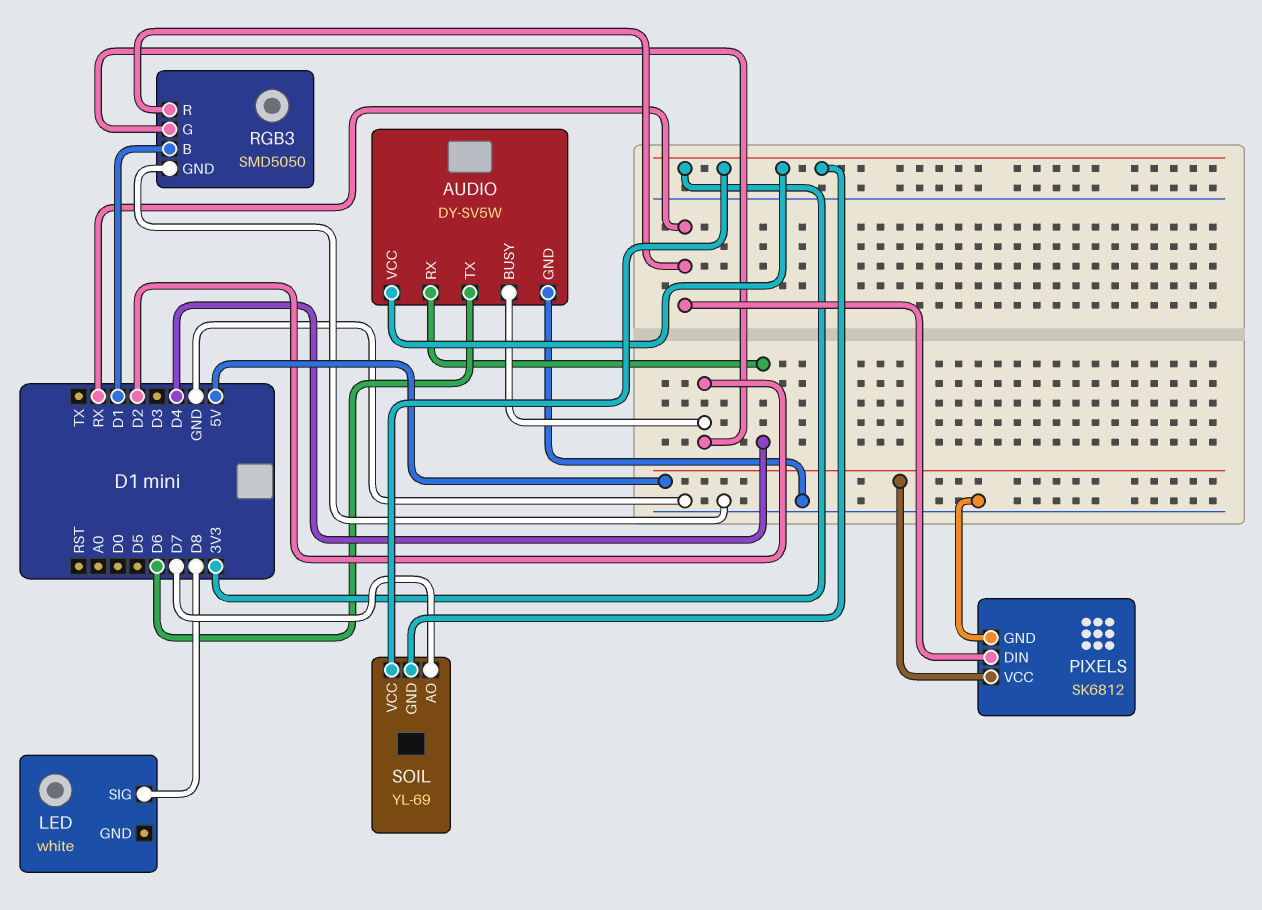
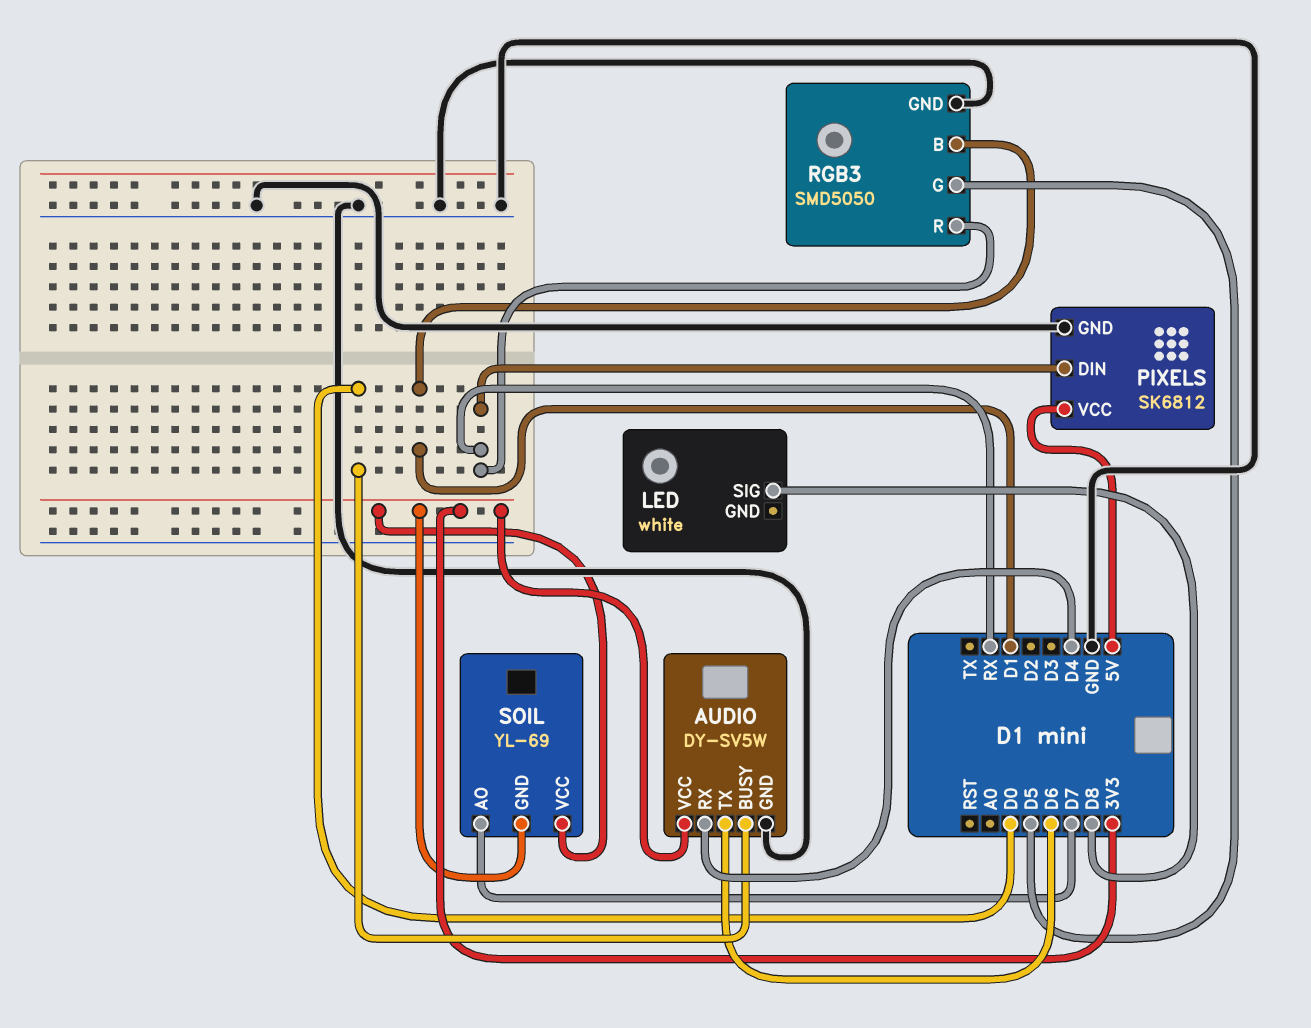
AUDIO pin BUSY: D2 -> D0
RGB3 pin G: D2 -> D5

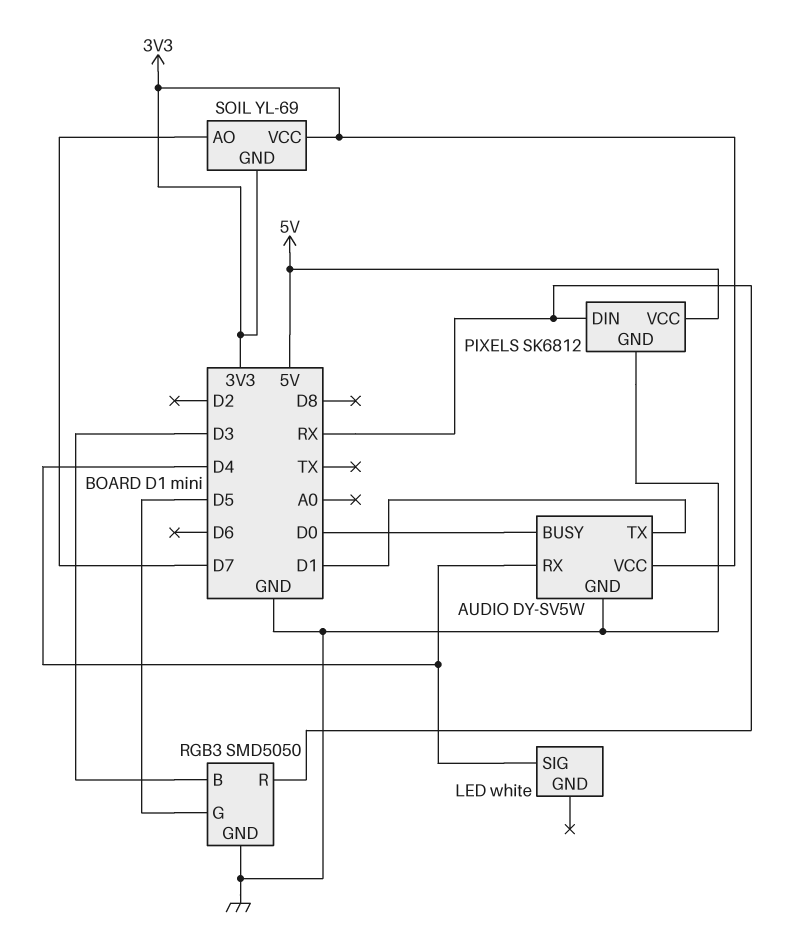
AUDIO pin TX: D6 -> D1
LED pin SIG: D8 -> D4
RGB3 pin B: D1 -> D3

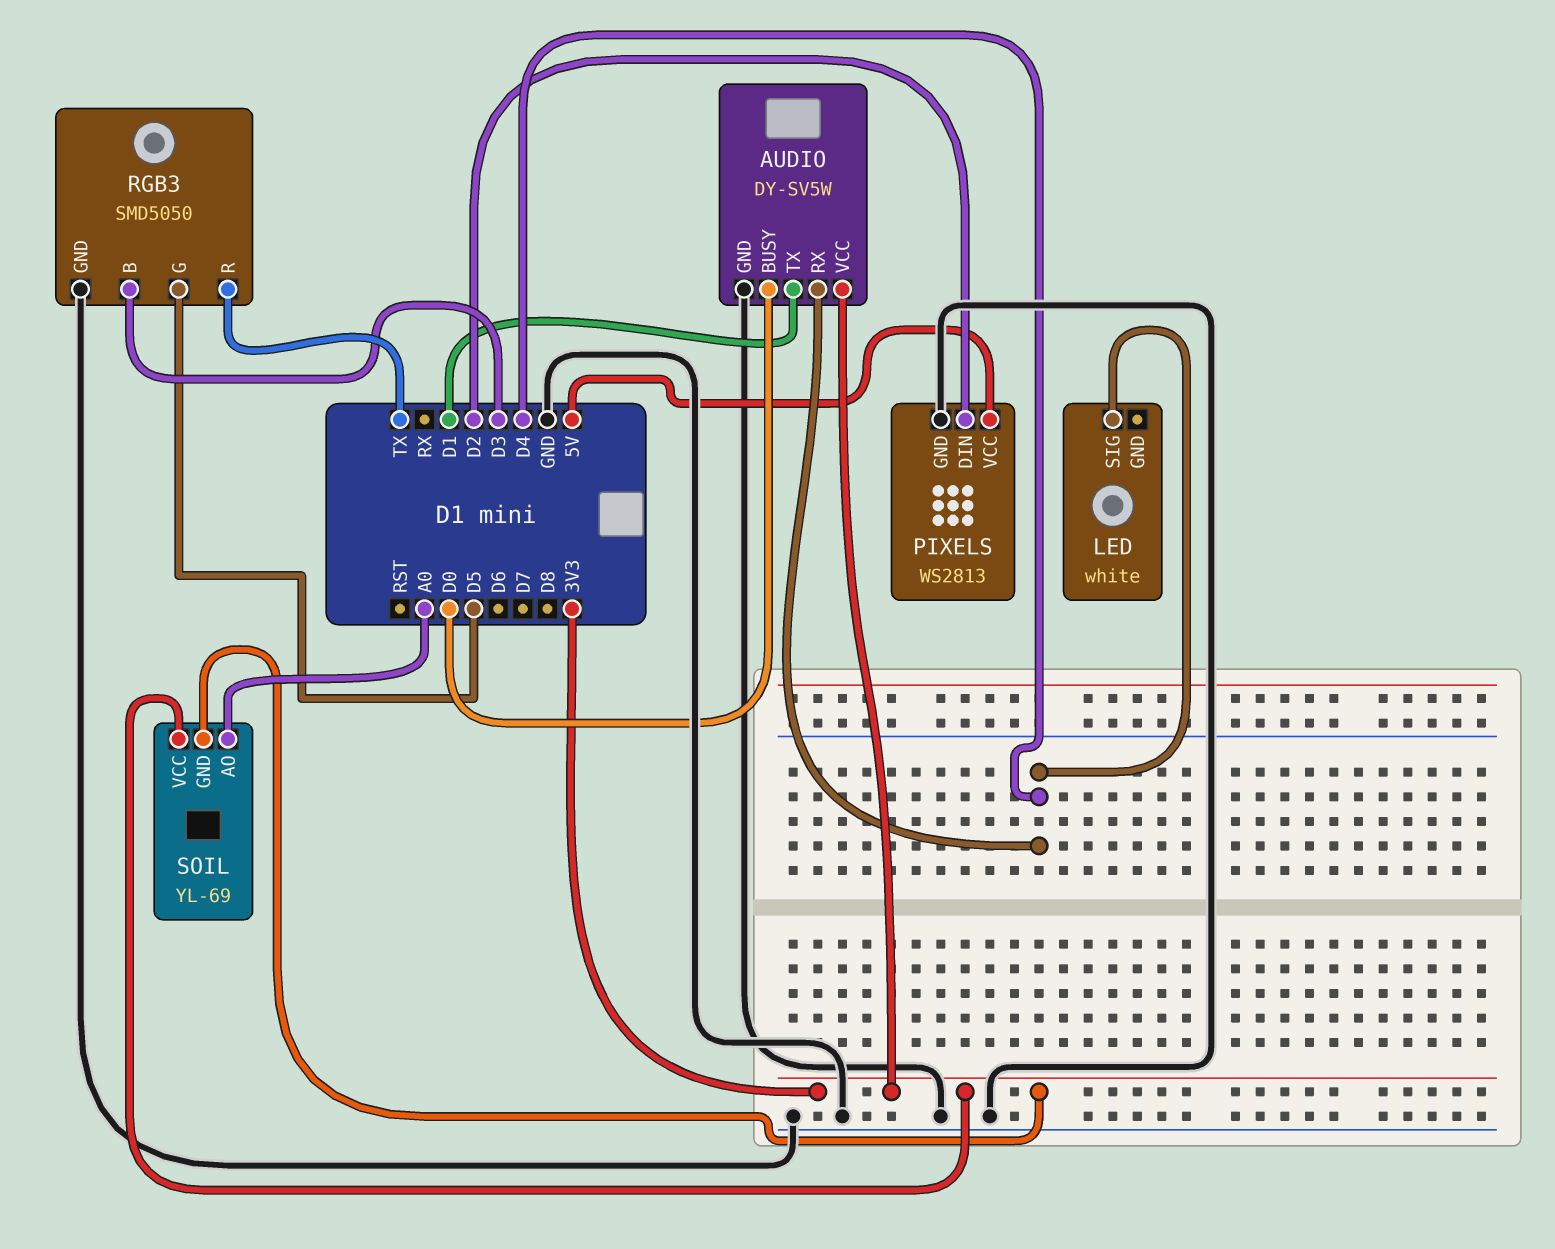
PIXELS: SK6812 -> WS2813
PIXELS pin DIN: RX -> D2
RGB3 pin R: RX -> TX
SOIL pin AO: D7 -> A0

